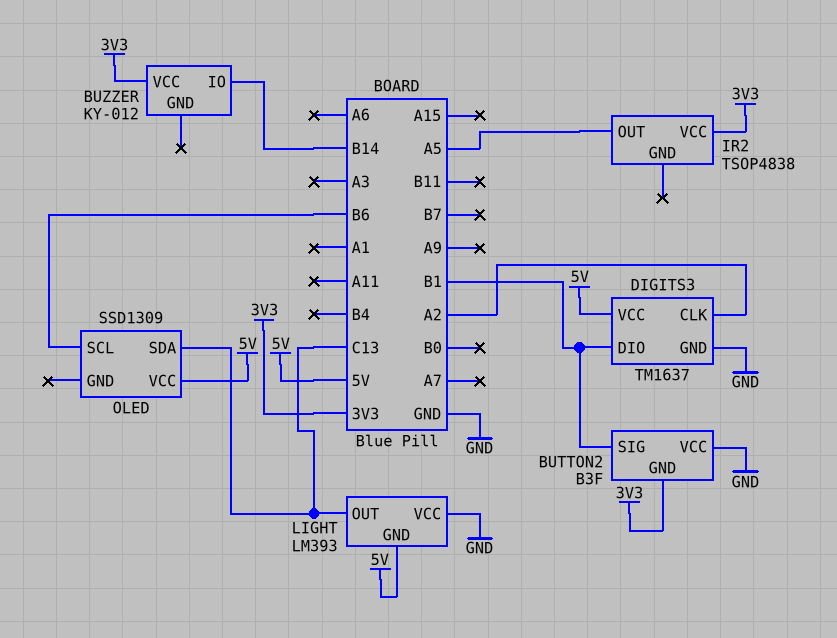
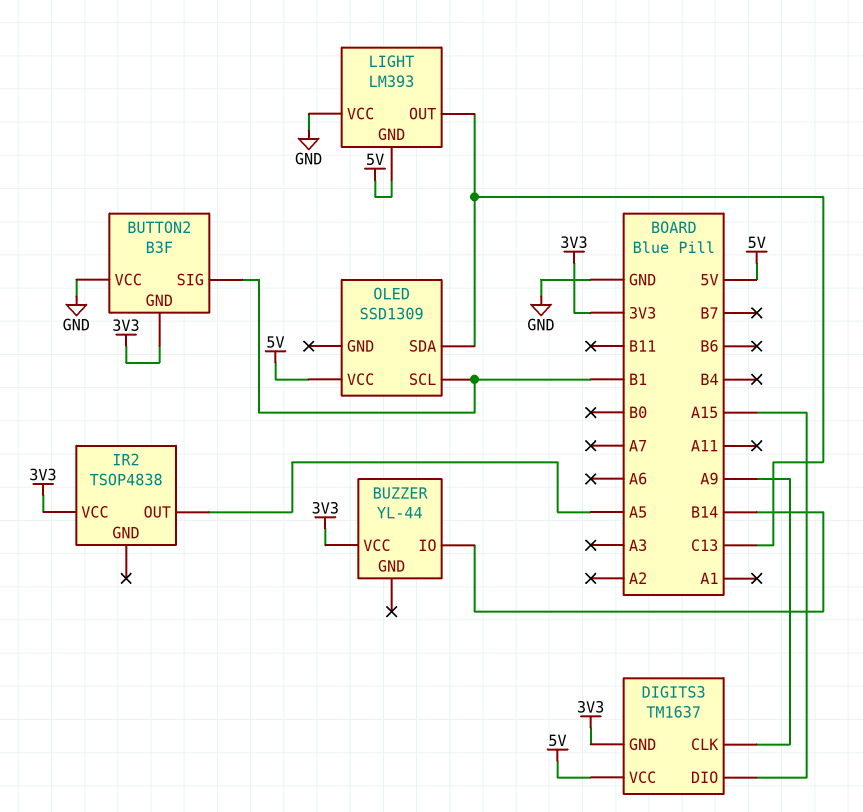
BUZZER: KY-012 -> YL-44
DIGITS3 pin CLK: A2 -> A9
DIGITS3 pin DIO: B1 -> A15
DIGITS3 pin GND: GND -> 3V3
OLED pin SCL: B6 -> B1

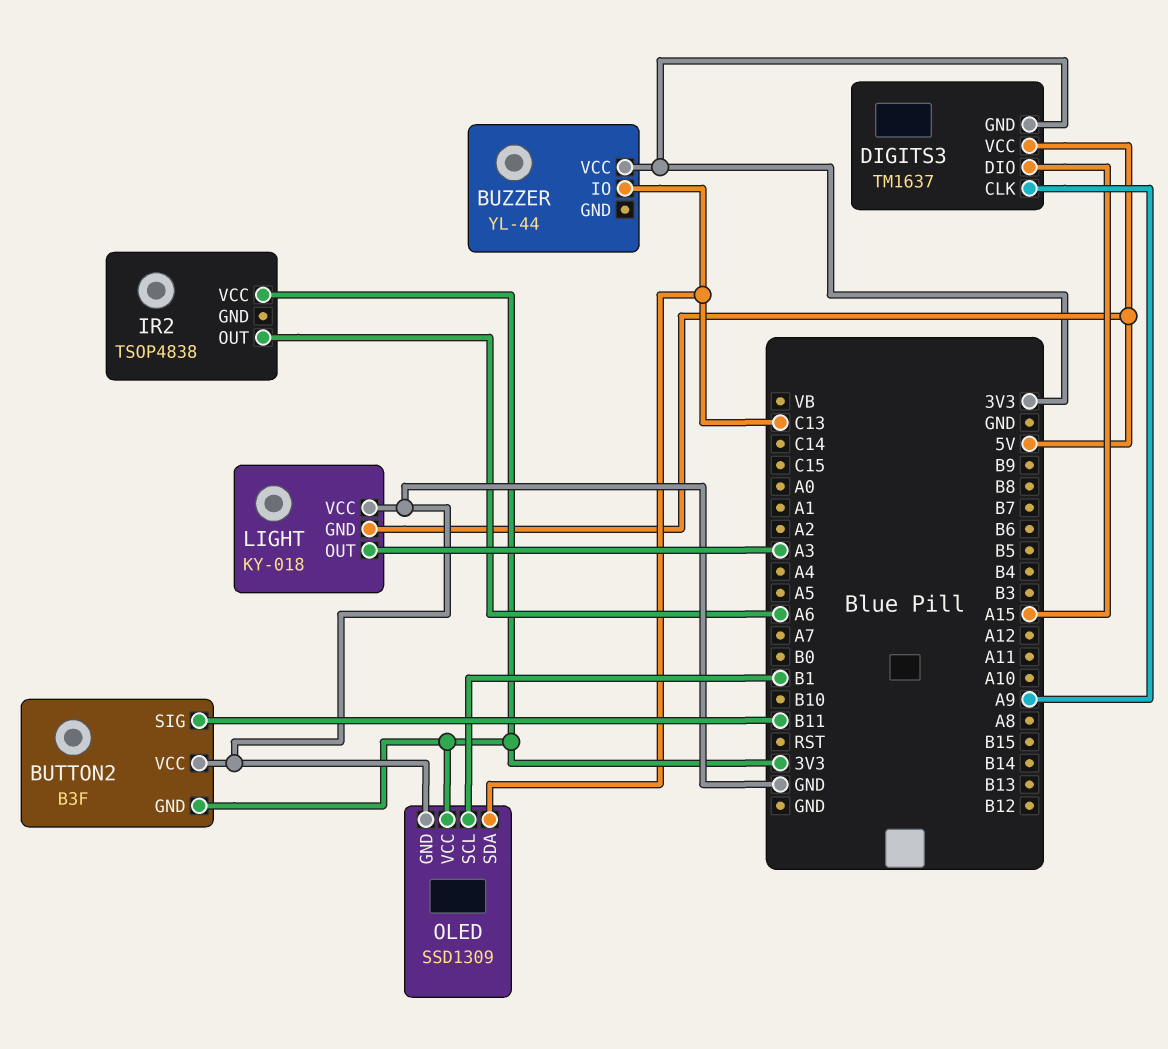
BUTTON2 pin SIG: B1 -> B11
BUZZER pin IO: B14 -> C13
IR2 pin OUT: A5 -> A6
LIGHT: LM393 -> KY-018
LIGHT pin OUT: C13 -> A3
OLED pin GND: none -> GND
OLED pin VCC: 5V -> 3V3

